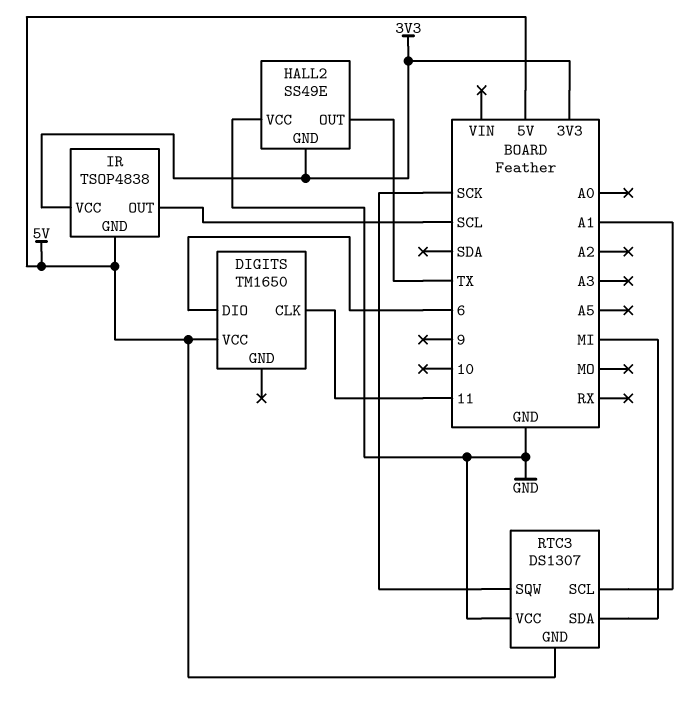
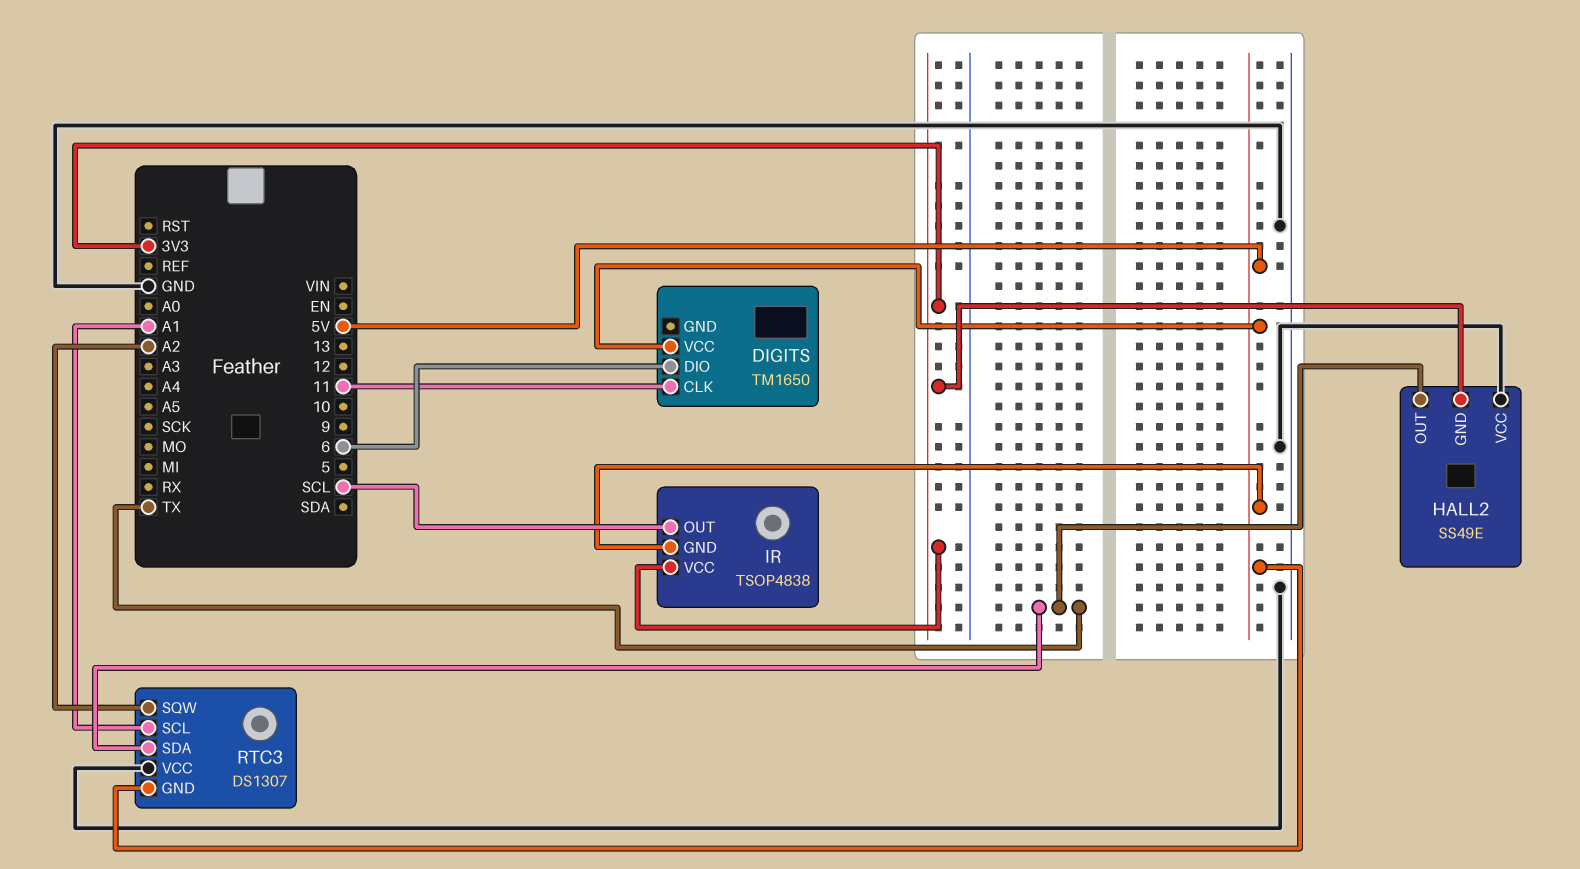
RTC3 pin SDA: MI -> TX
RTC3 pin SQW: SCK -> A2

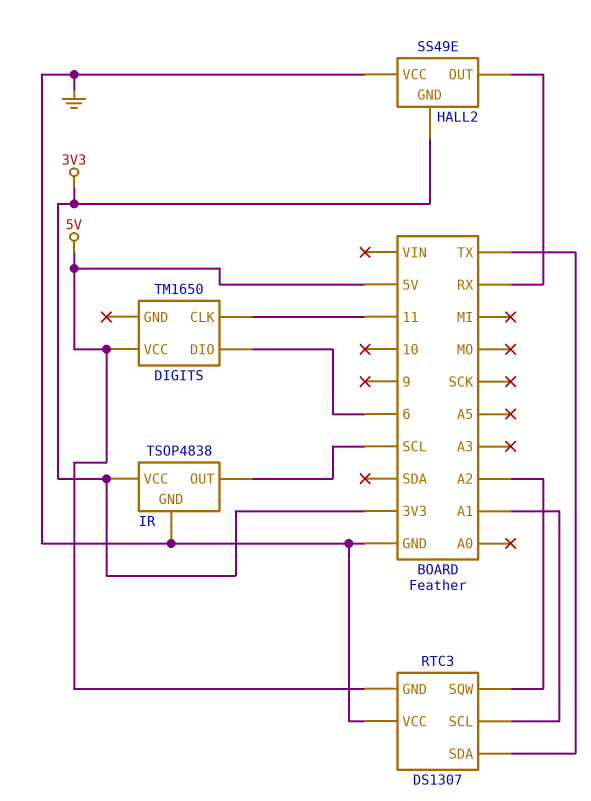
HALL2 pin OUT: TX -> RX
IR pin GND: 5V -> GND

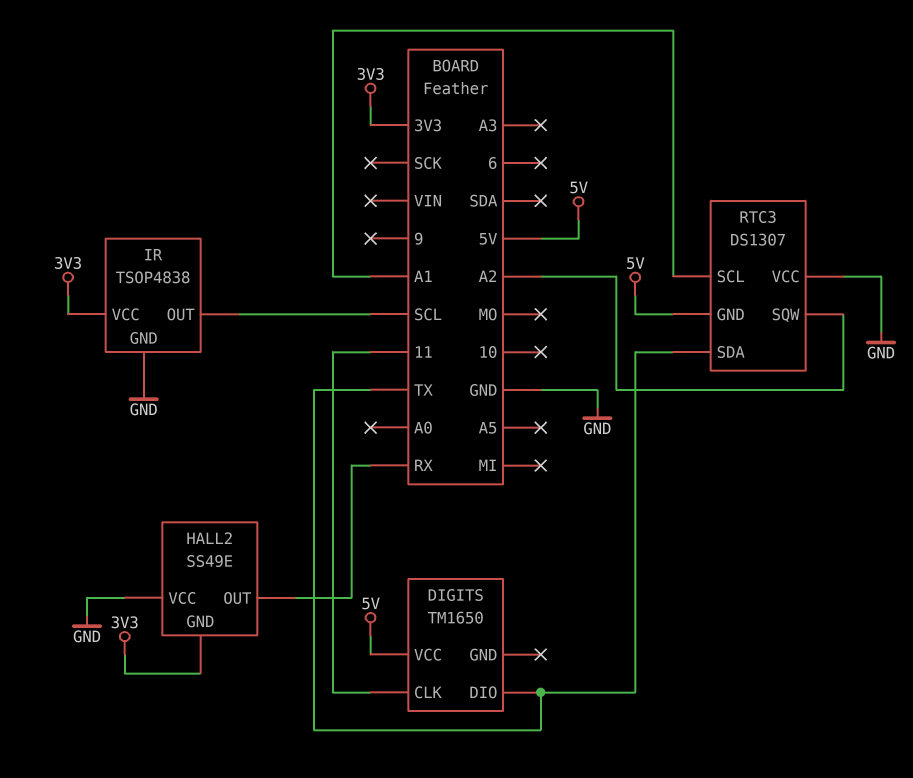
DIGITS pin DIO: 6 -> TX

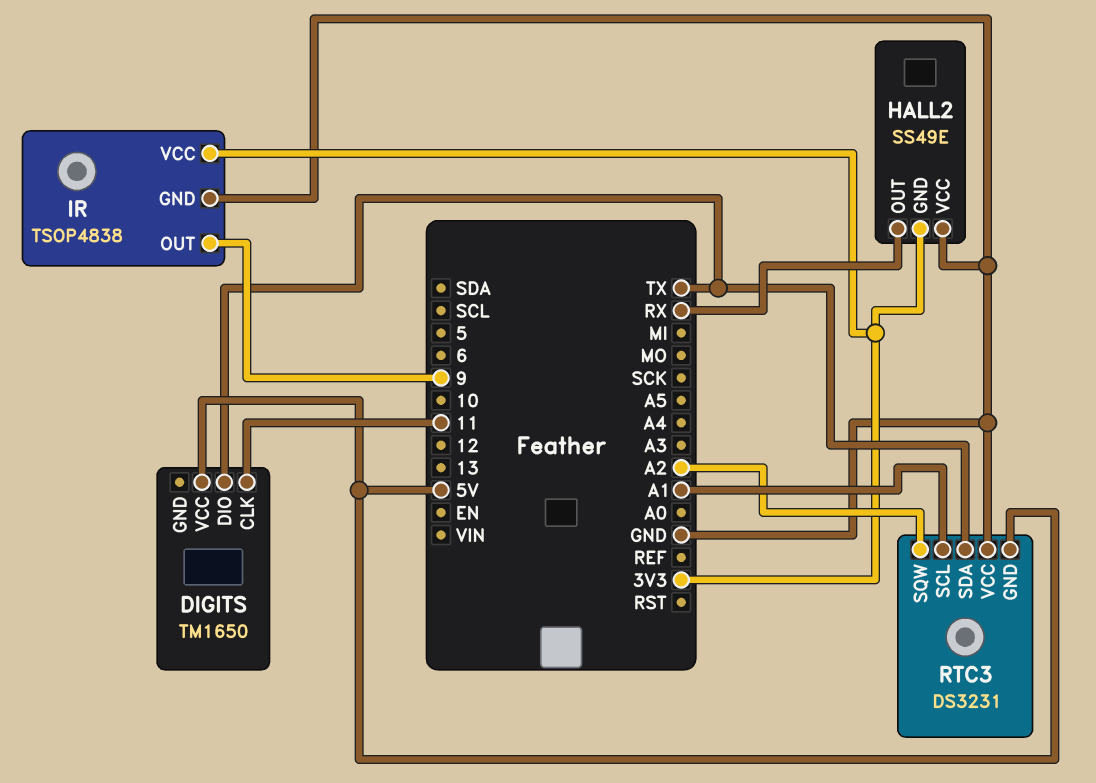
IR pin OUT: SCL -> 9
RTC3: DS1307 -> DS3231

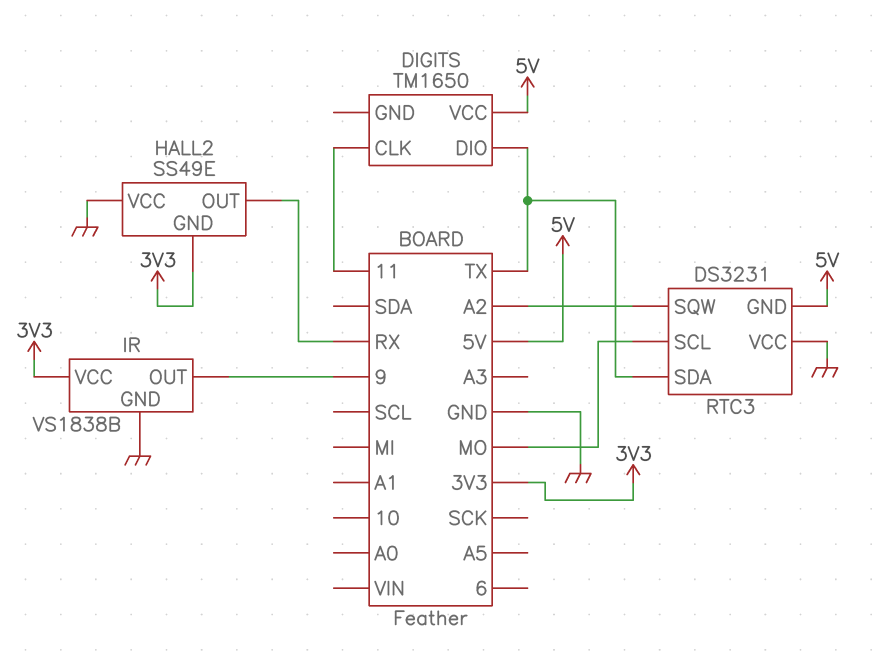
IR: TSOP4838 -> VS1838B
RTC3 pin SCL: A1 -> MO

